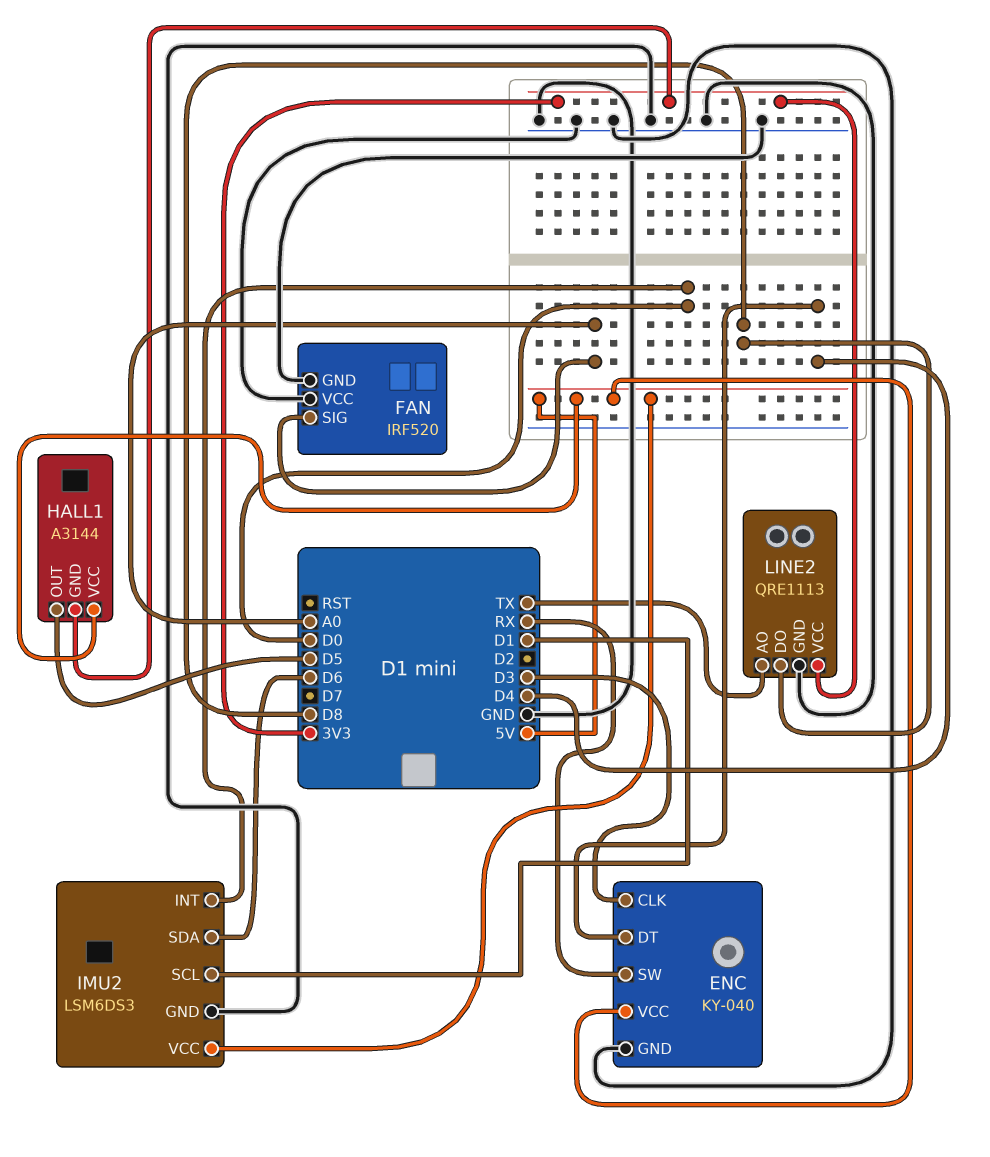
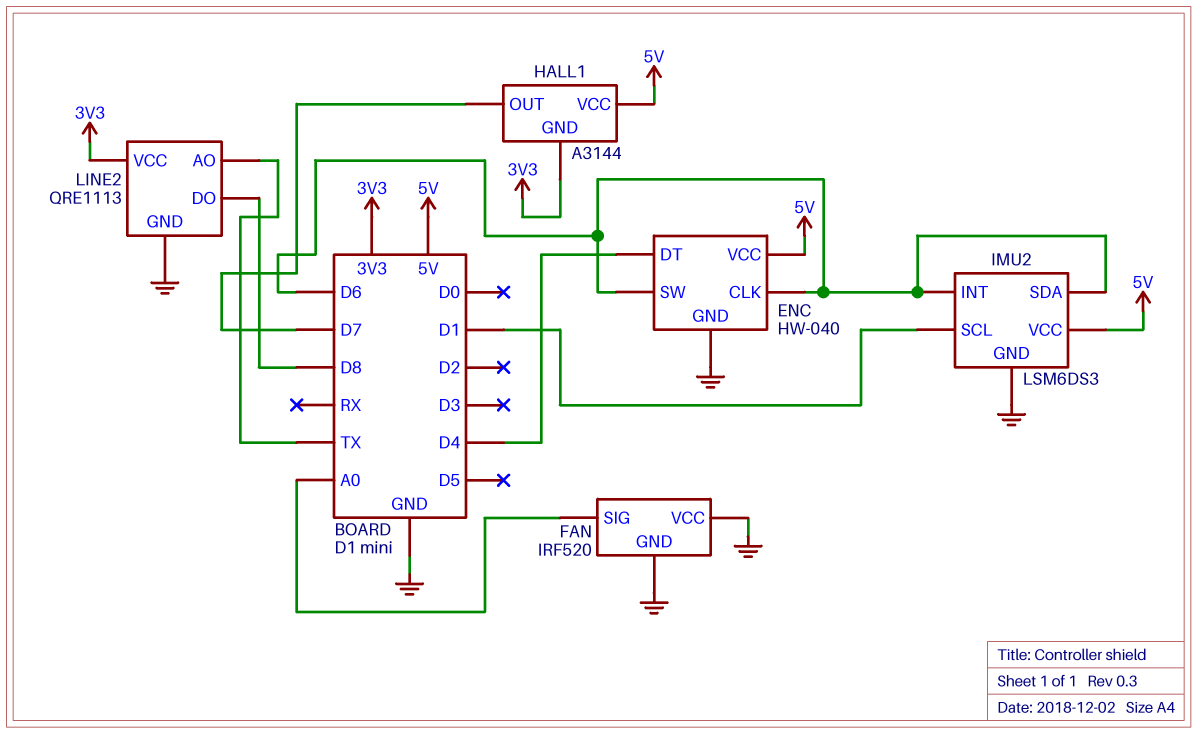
ENC: KY-040 -> HW-040
ENC pin CLK: D3 -> D6
ENC pin SW: RX -> D6
HALL1 pin OUT: D5 -> D7
IMU2 pin INT: D0 -> D6

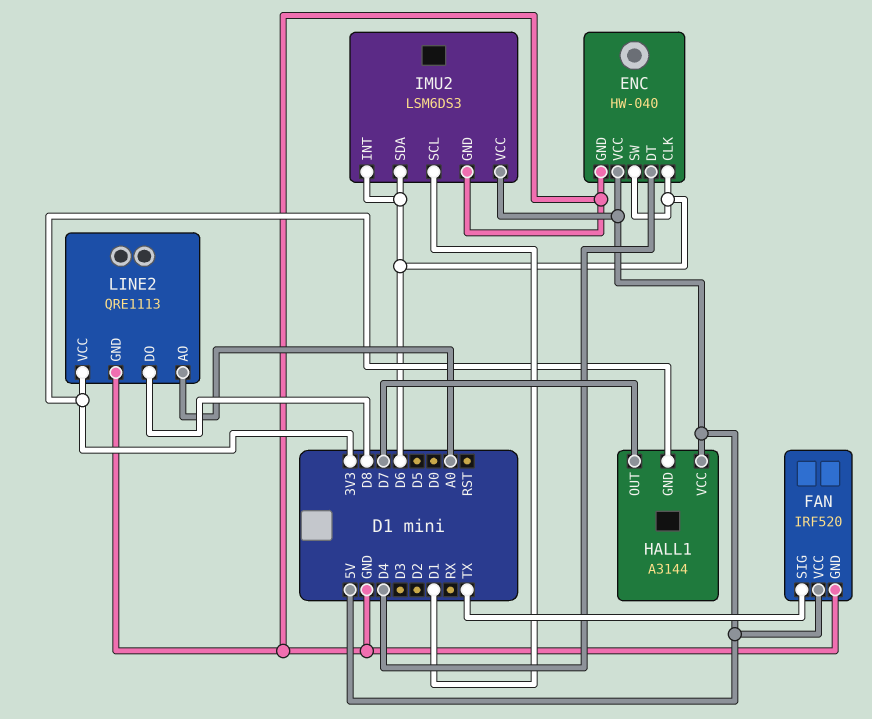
FAN pin SIG: A0 -> TX
FAN pin VCC: GND -> 5V
LINE2 pin AO: TX -> A0

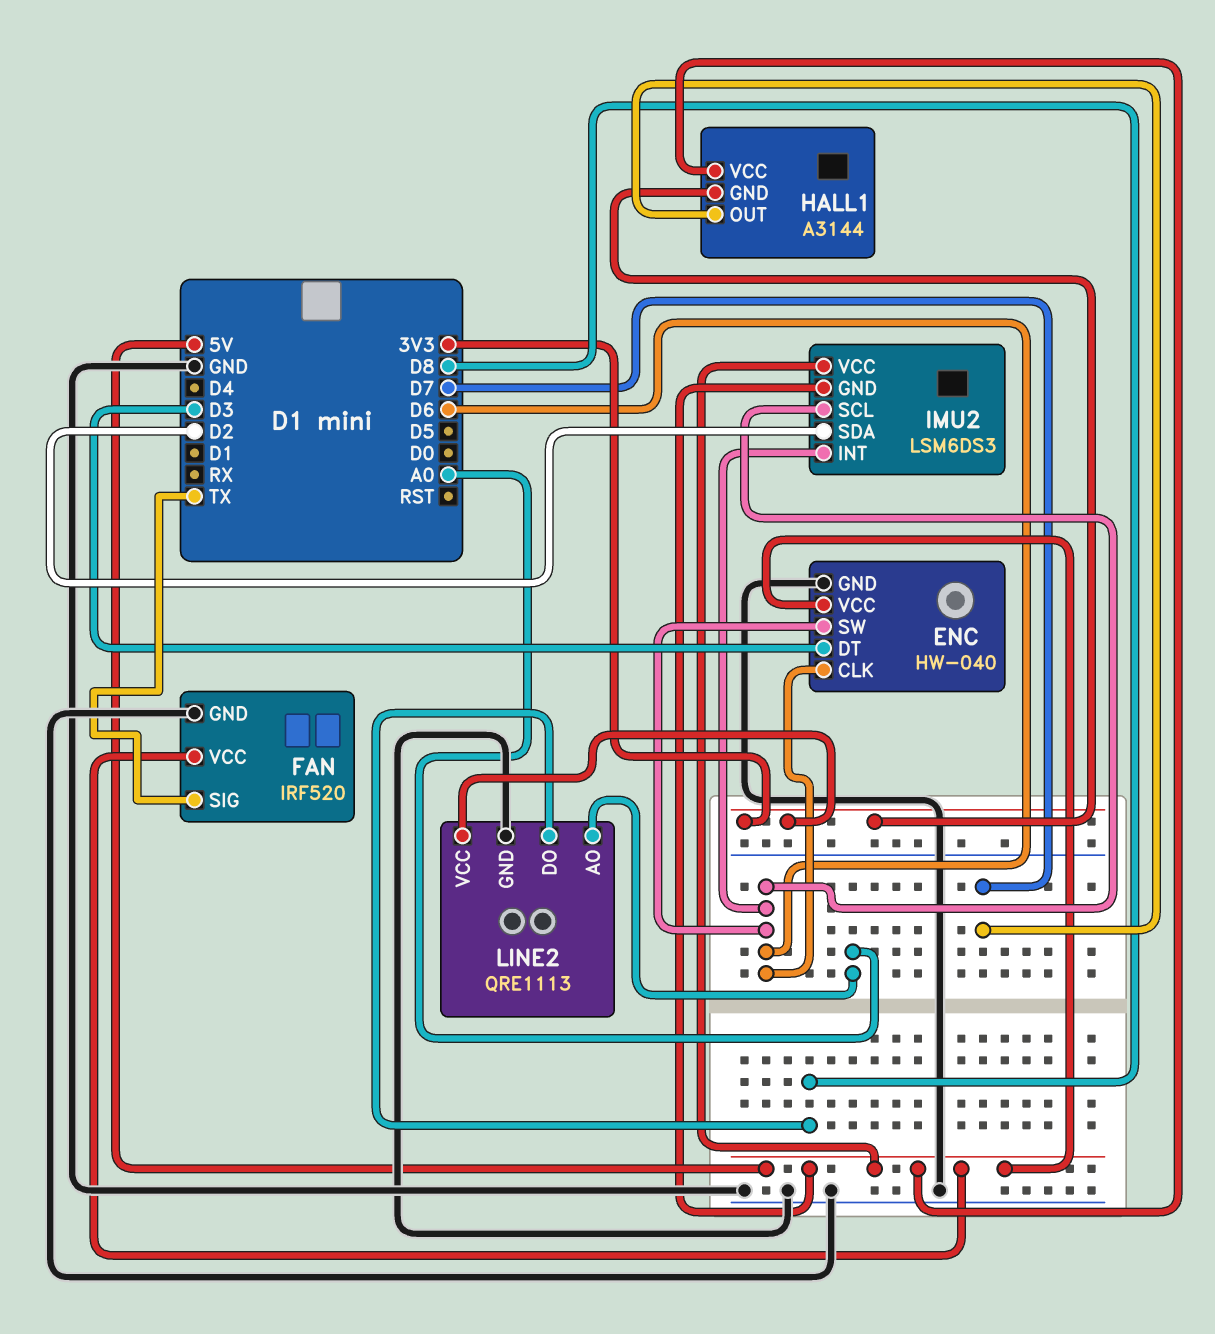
ENC pin DT: D4 -> D3
IMU2 pin GND: GND -> 5V
IMU2 pin SCL: D1 -> D6
IMU2 pin SDA: D6 -> D2

